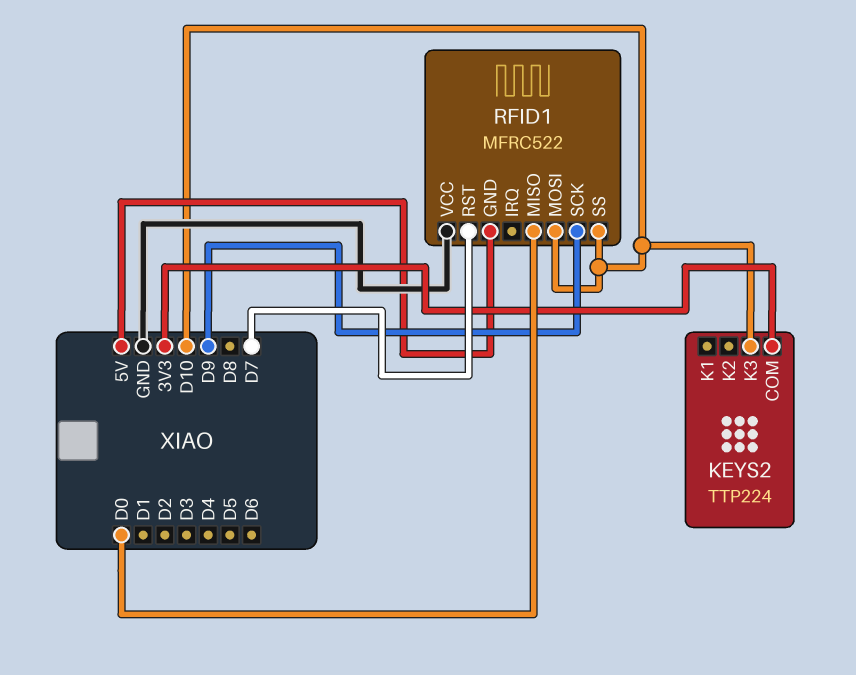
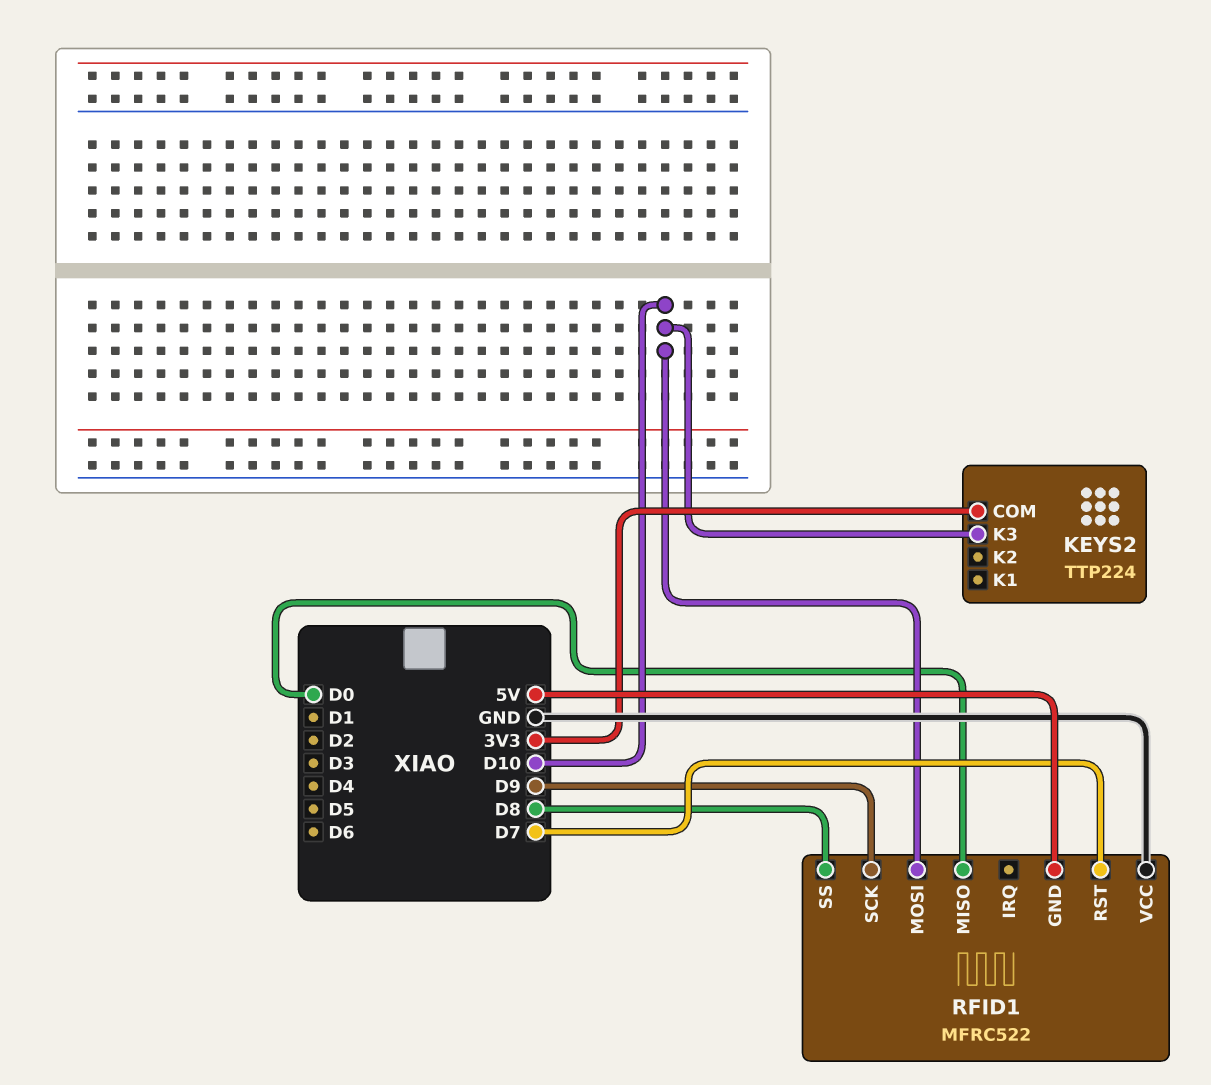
RFID1 pin SS: D10 -> D8

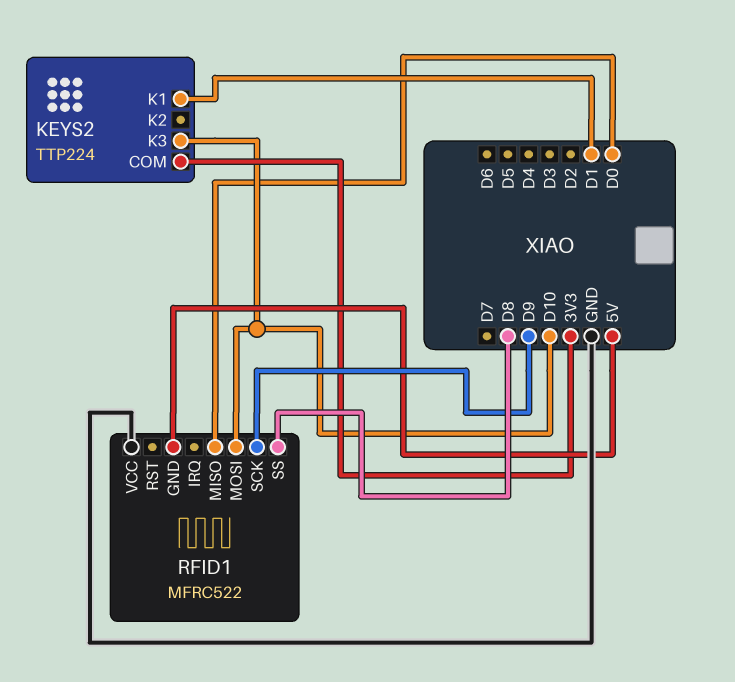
KEYS2 pin K1: none -> D1
RFID1 pin RST: D7 -> none

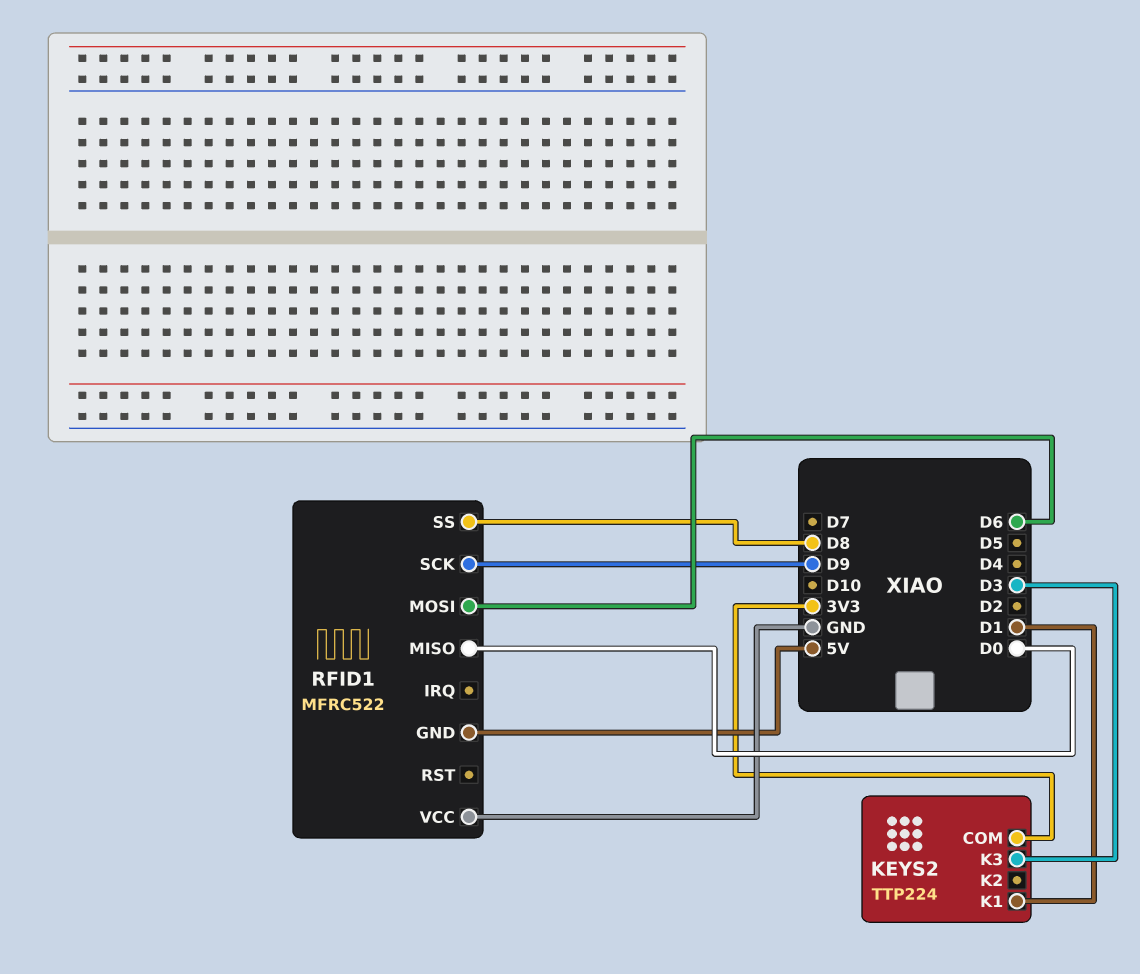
KEYS2 pin K3: D10 -> D3
RFID1 pin MOSI: D10 -> D6

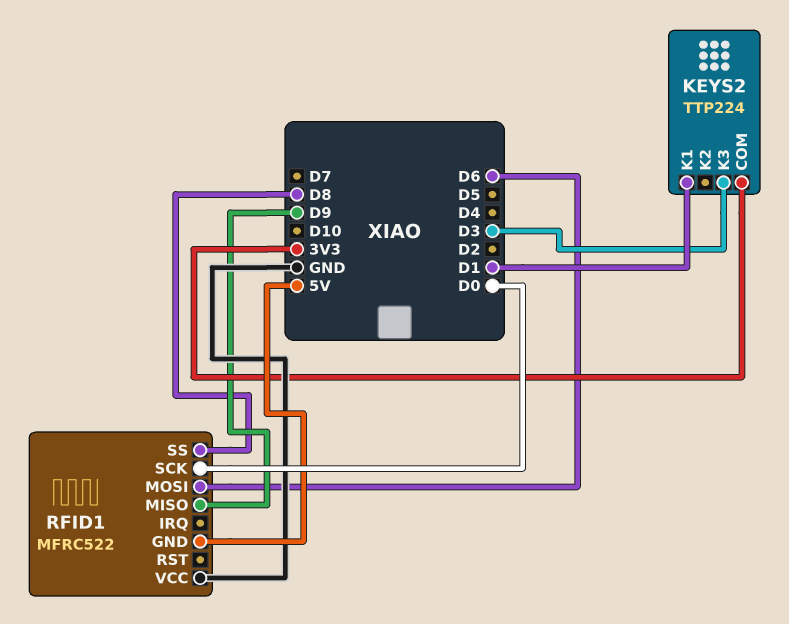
RFID1 pin MISO: D0 -> D9
RFID1 pin SCK: D9 -> D0

